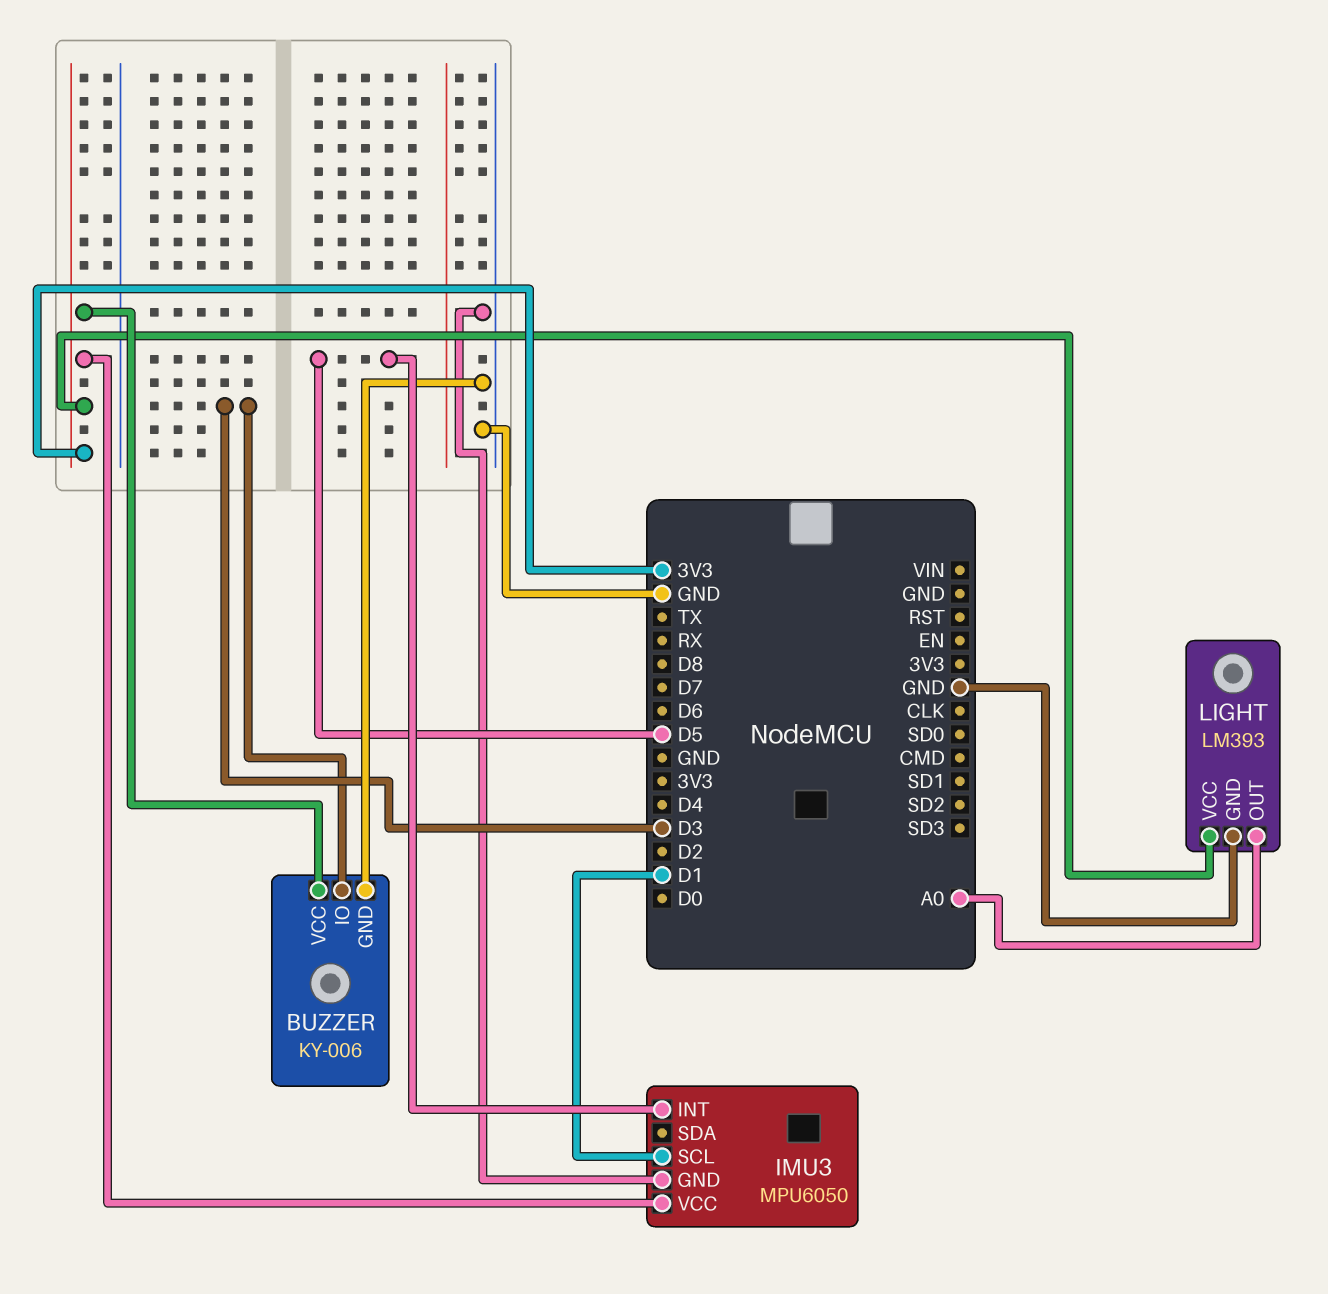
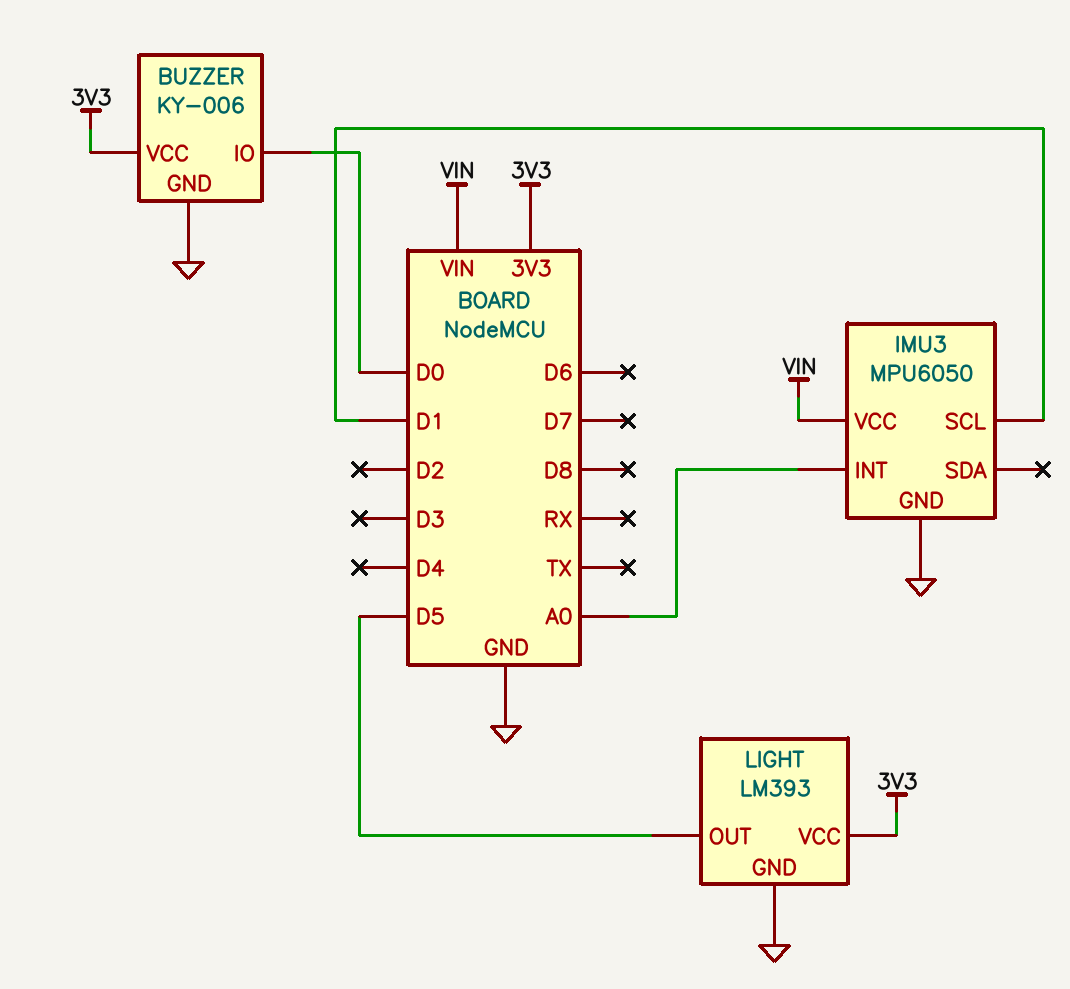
BUZZER pin IO: D3 -> D0
IMU3 pin INT: D5 -> A0
IMU3 pin VCC: 3V3 -> VIN
LIGHT pin OUT: A0 -> D5

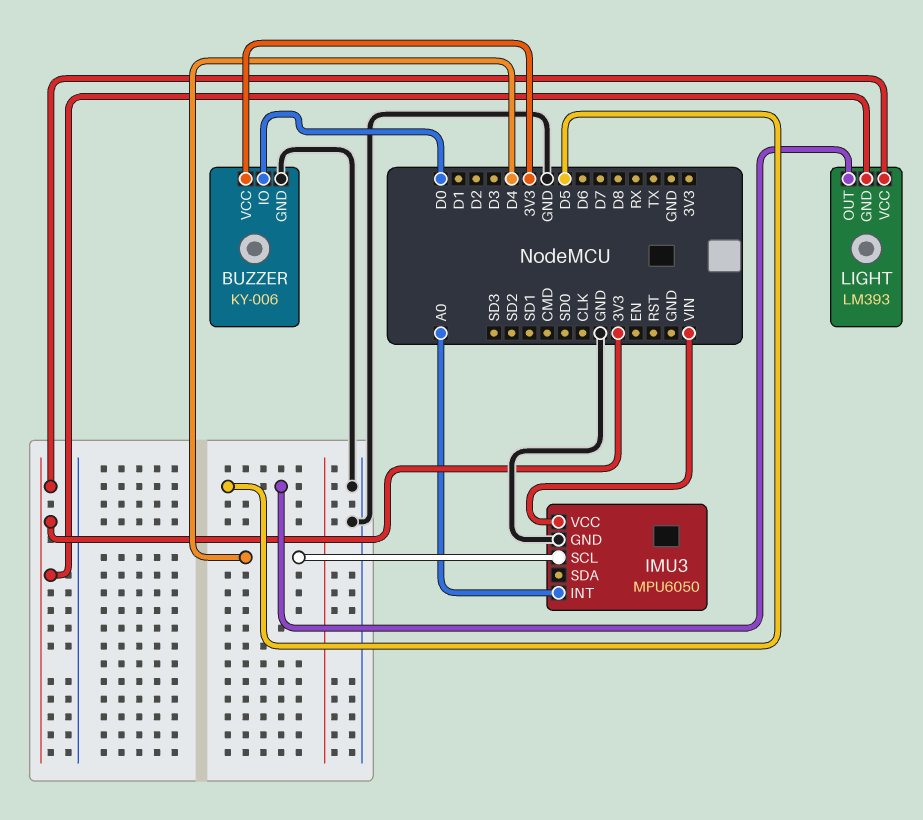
IMU3 pin SCL: D1 -> D4
LIGHT pin GND: GND -> 3V3

